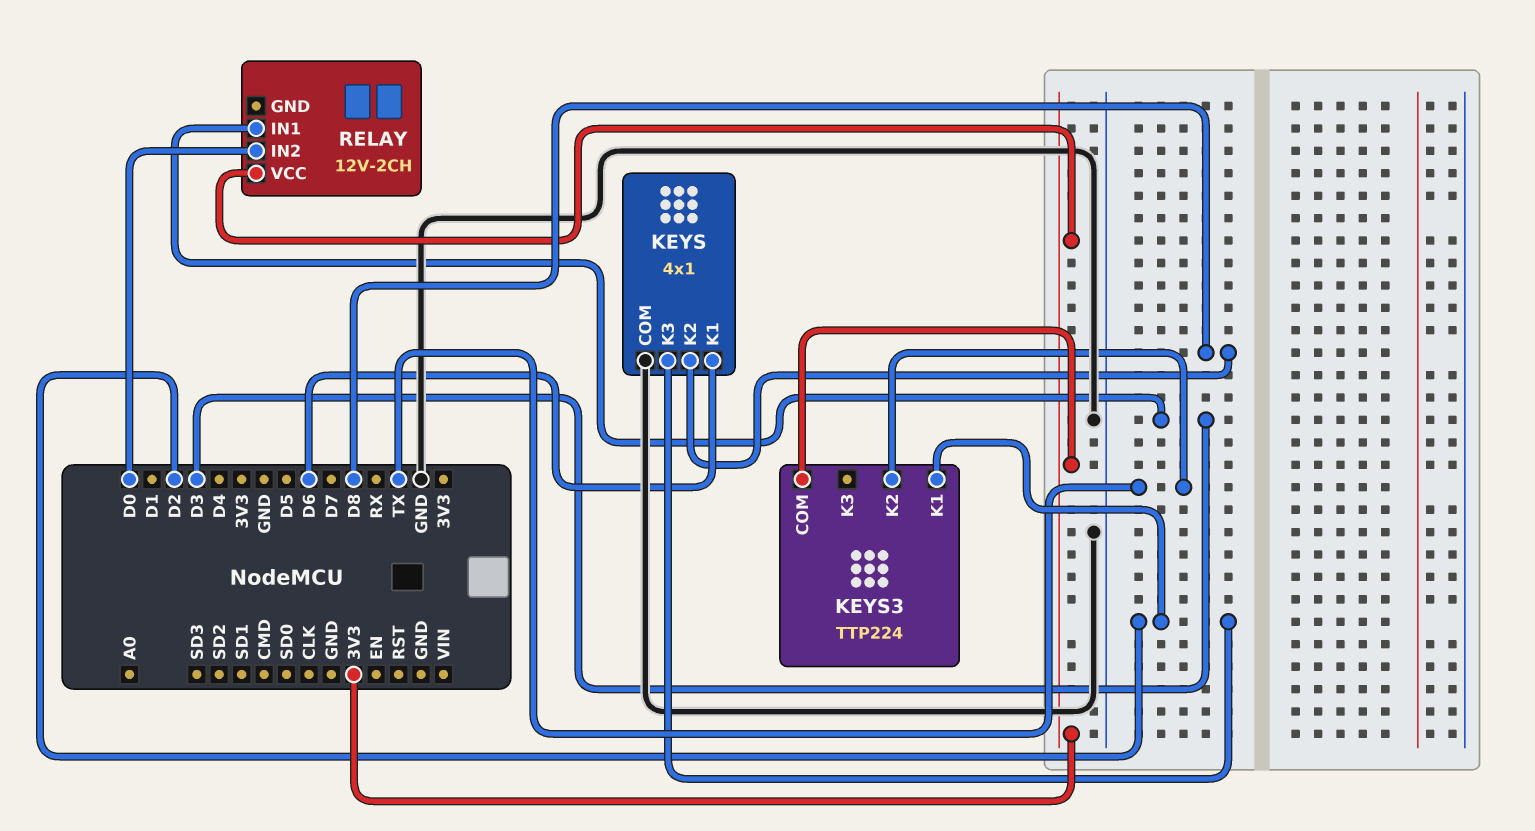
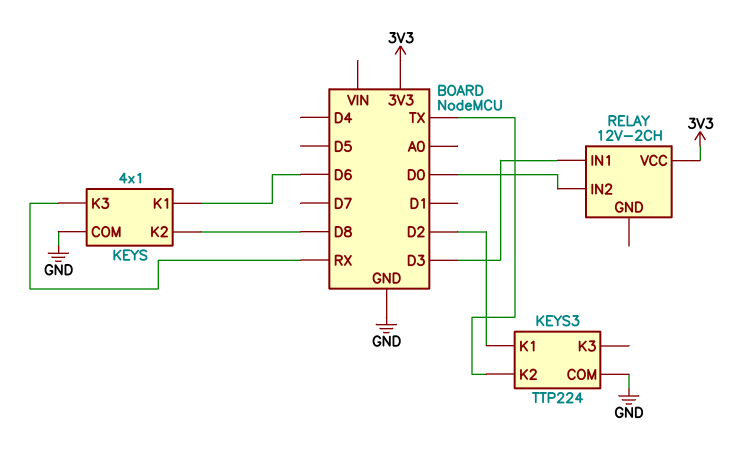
KEYS pin K3: D2 -> RX
KEYS3 pin COM: 3V3 -> GND

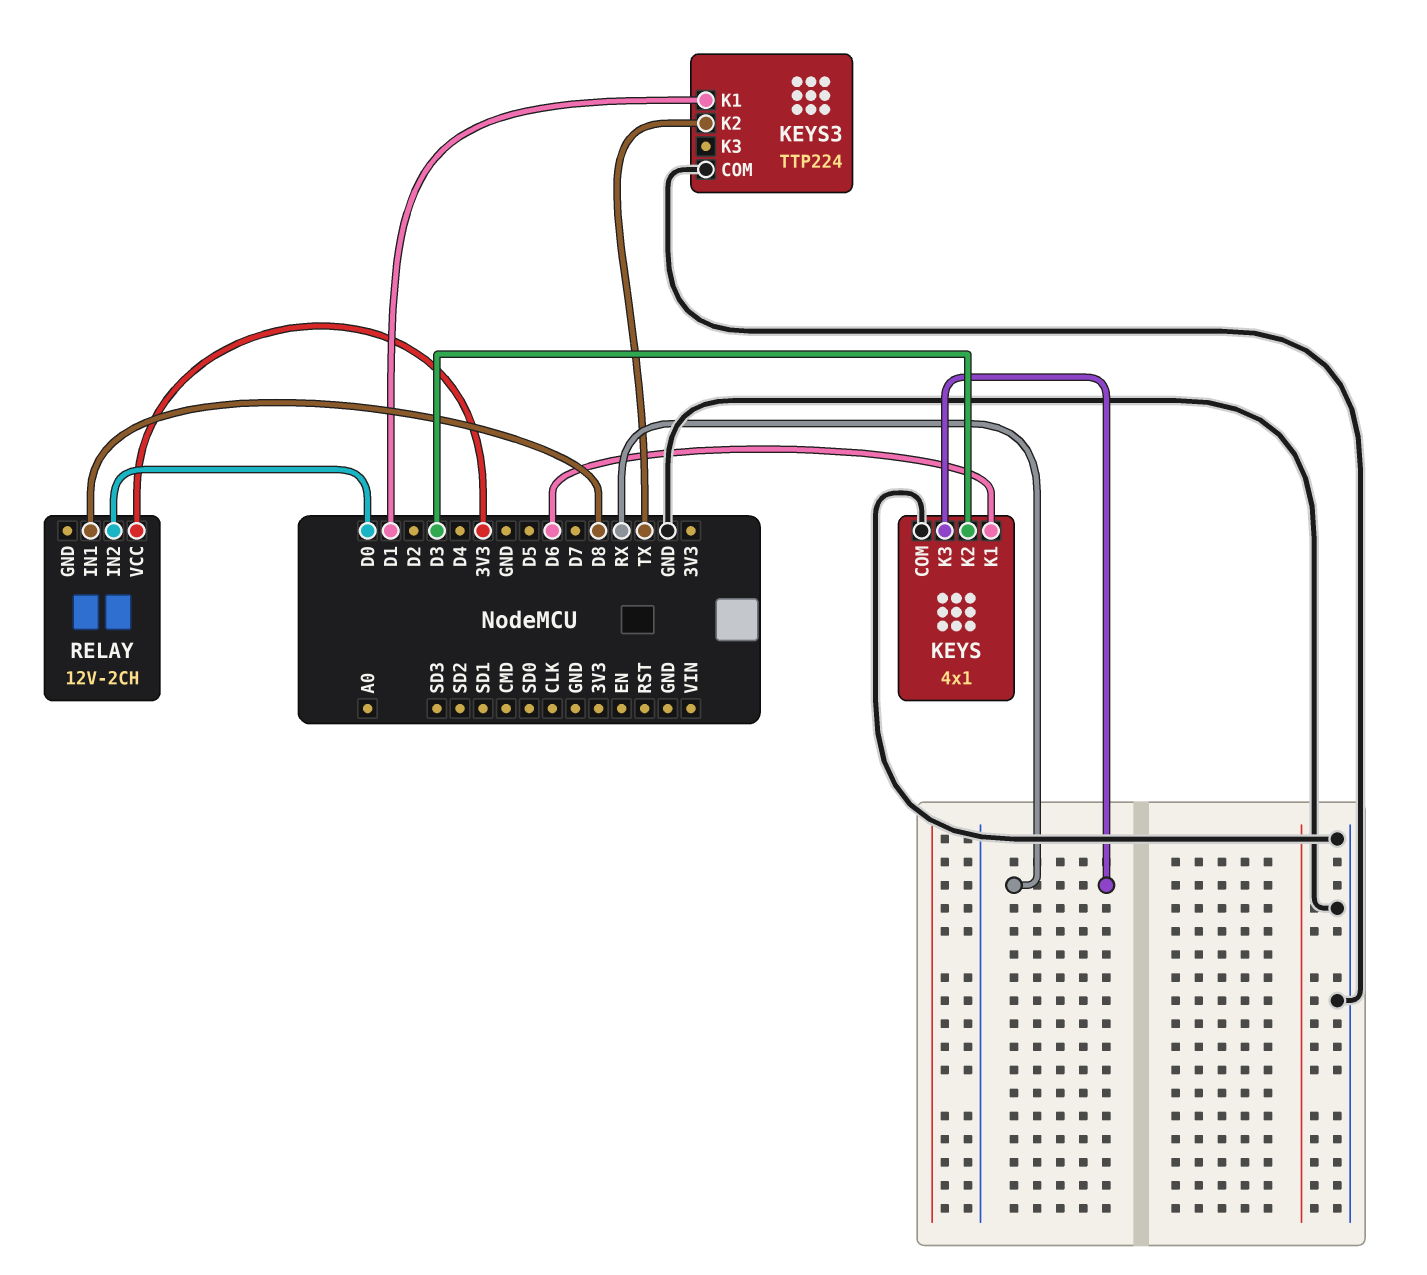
KEYS pin K2: D8 -> D3
KEYS3 pin K1: D2 -> D1
RELAY pin IN1: D3 -> D8

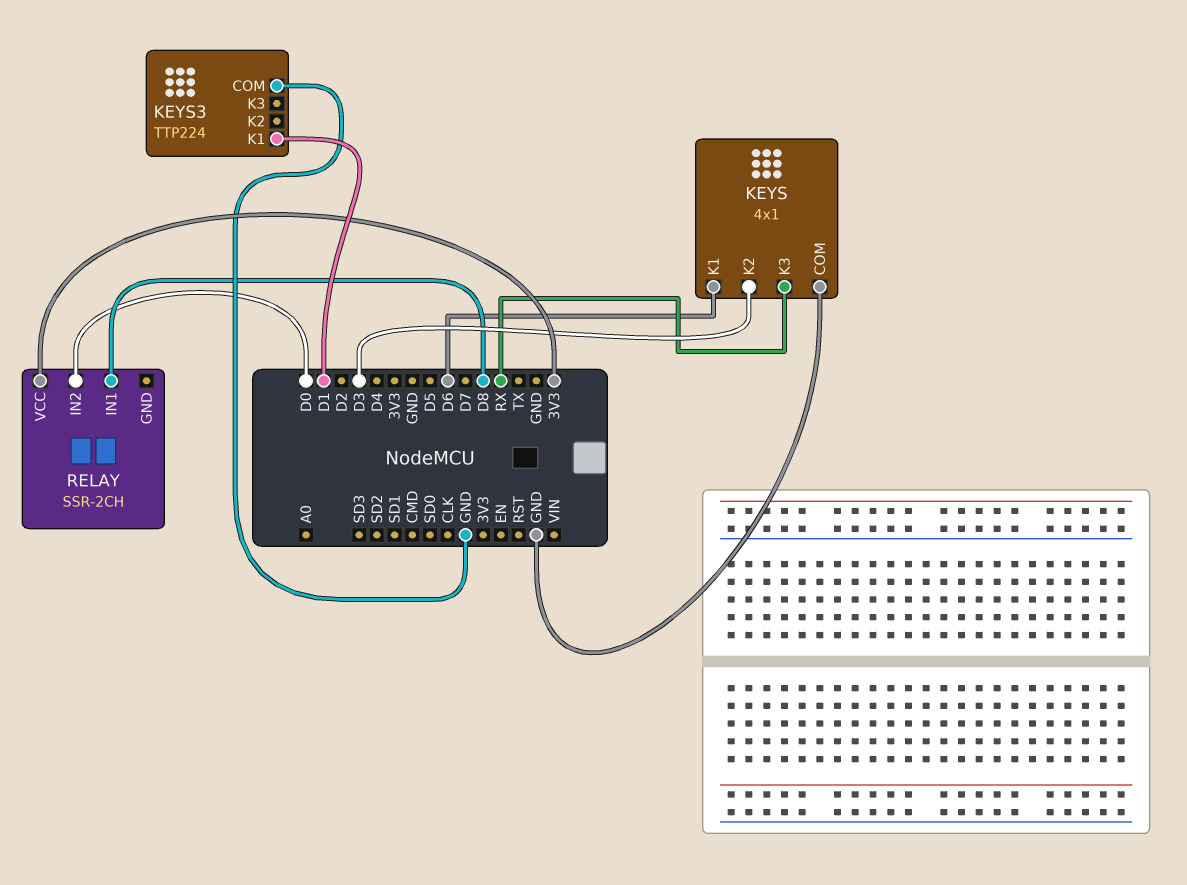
KEYS3 pin K2: TX -> none
RELAY: 12V-2CH -> SSR-2CH

